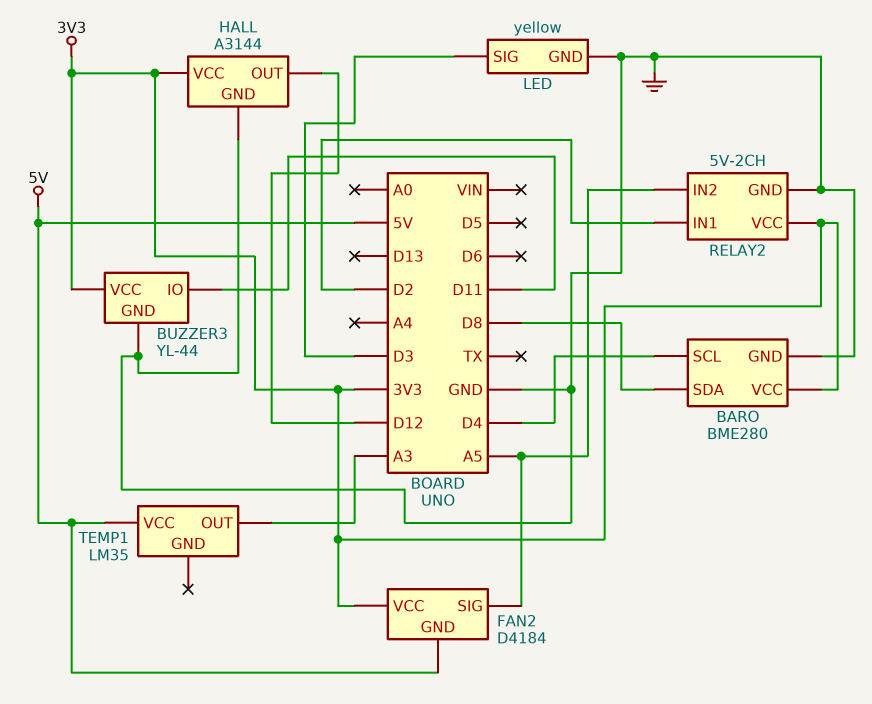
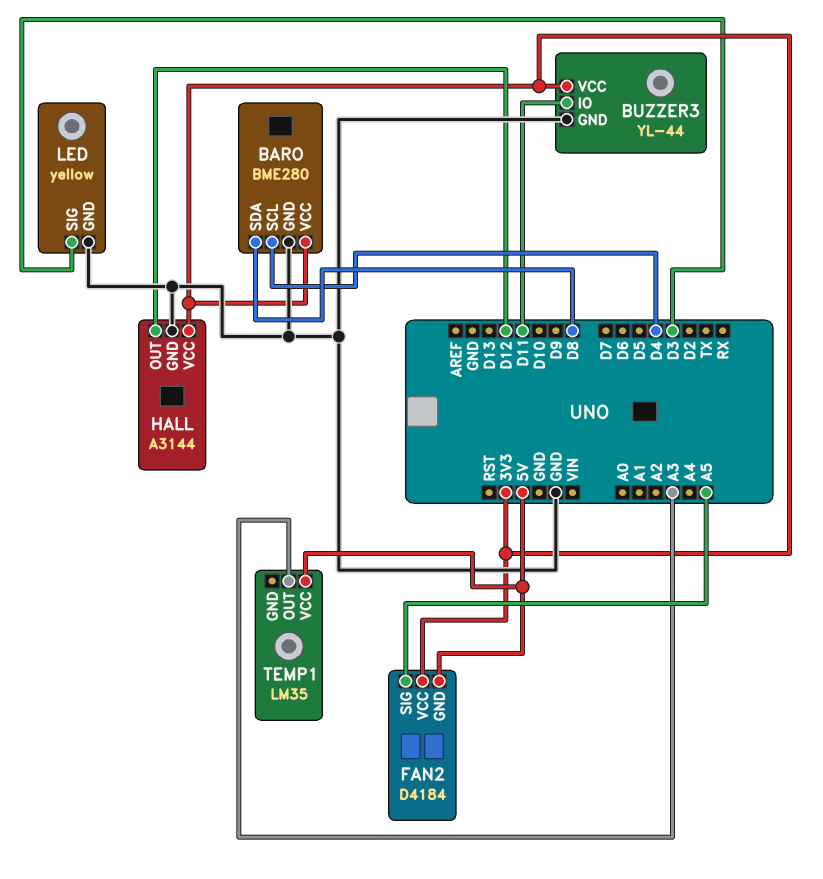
RELAY2: 5V-2CH -> none
RELAY2 pin GND: GND -> none
RELAY2 pin IN1: D2 -> none
RELAY2 pin IN2: A5 -> none
RELAY2 pin VCC: 3V3 -> none

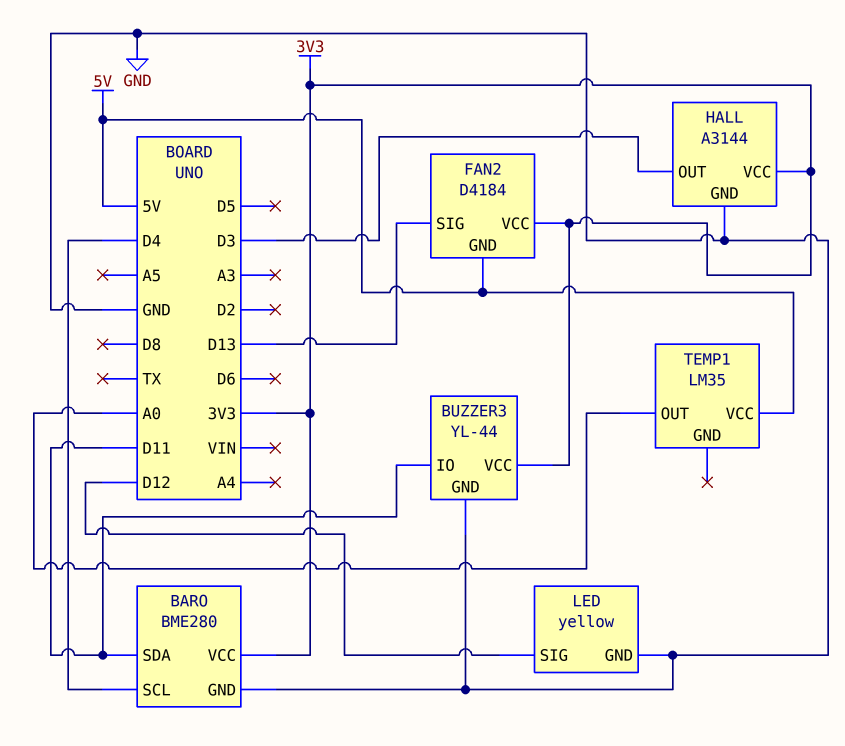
BARO pin SDA: D8 -> D11
FAN2 pin SIG: A5 -> D13
HALL pin OUT: D12 -> D3
LED pin SIG: D3 -> D12
TEMP1 pin OUT: A3 -> A0

